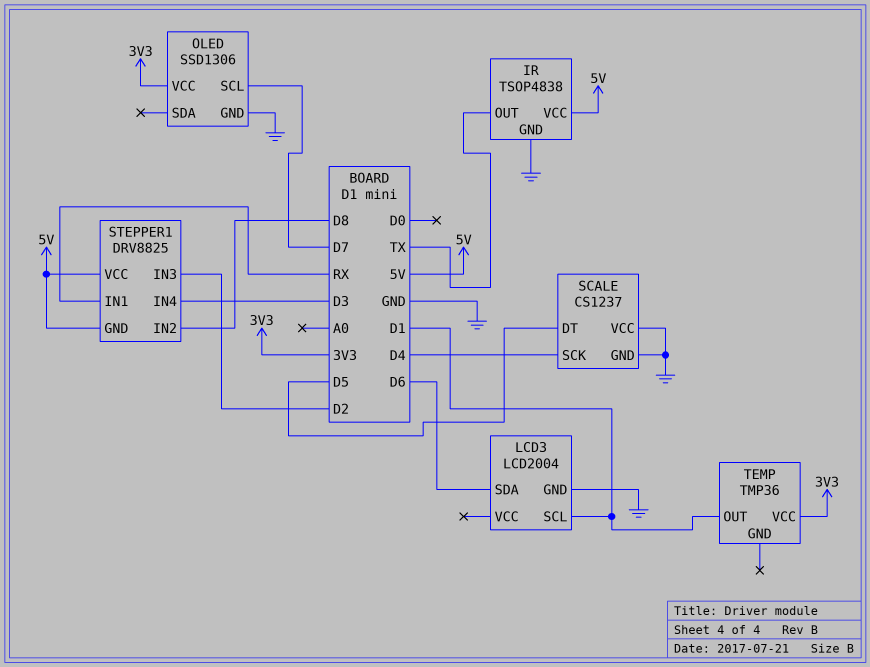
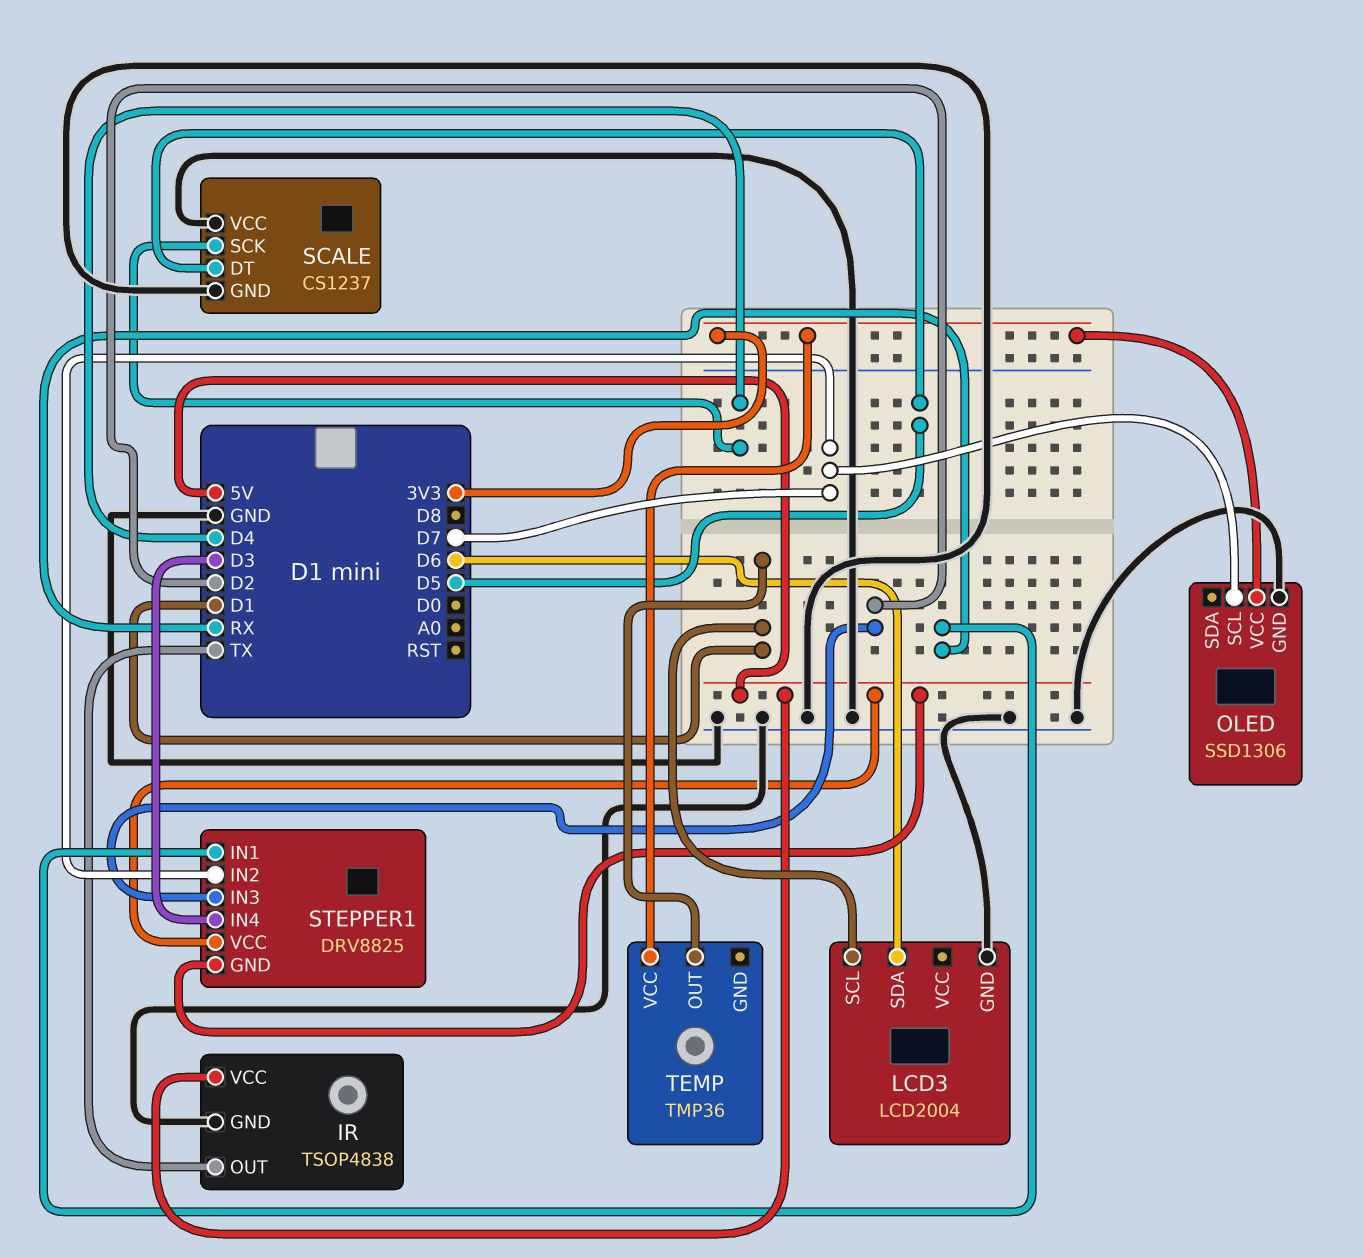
STEPPER1 pin IN2: D8 -> D7

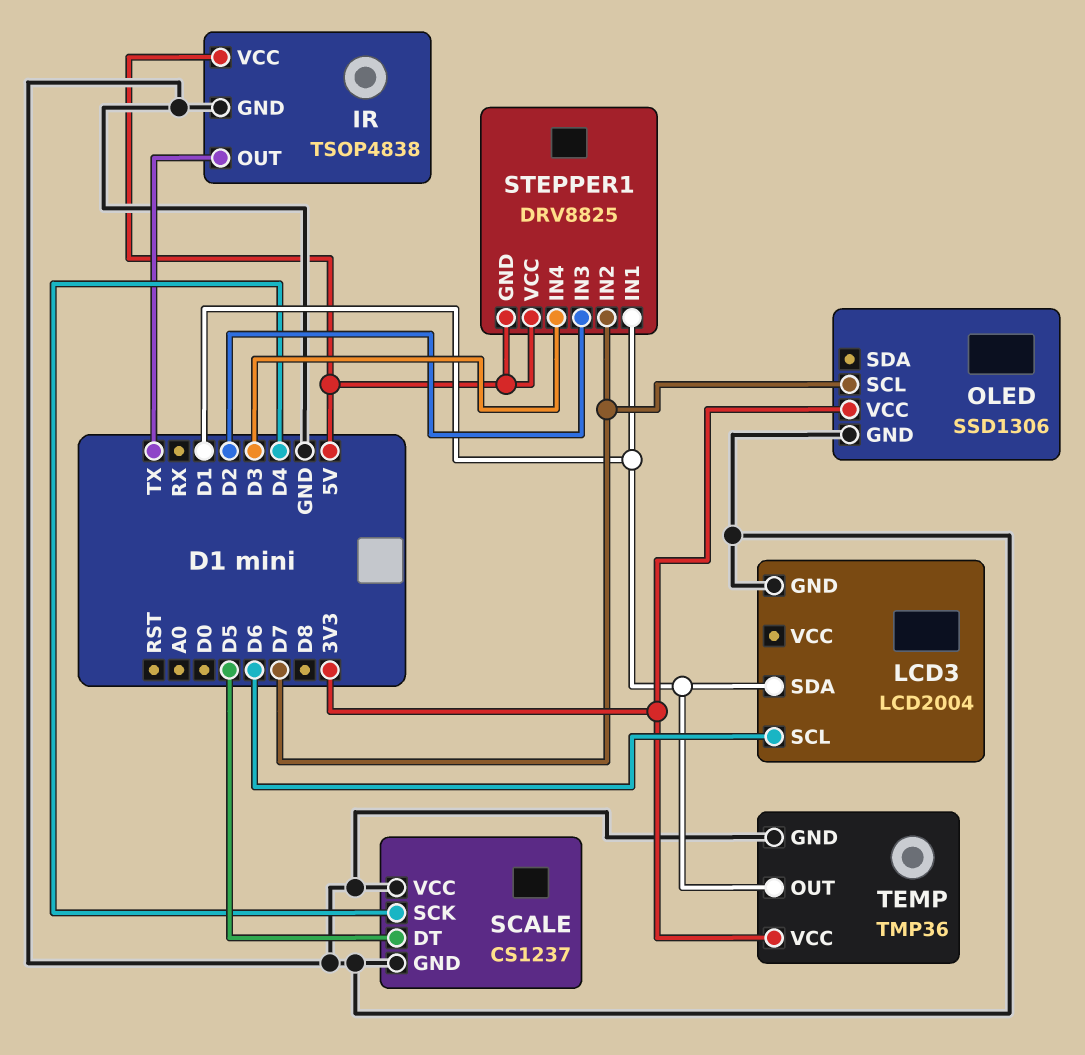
LCD3 pin SCL: D1 -> D6
LCD3 pin SDA: D6 -> D1
STEPPER1 pin IN1: RX -> D1
TEMP pin GND: none -> GND

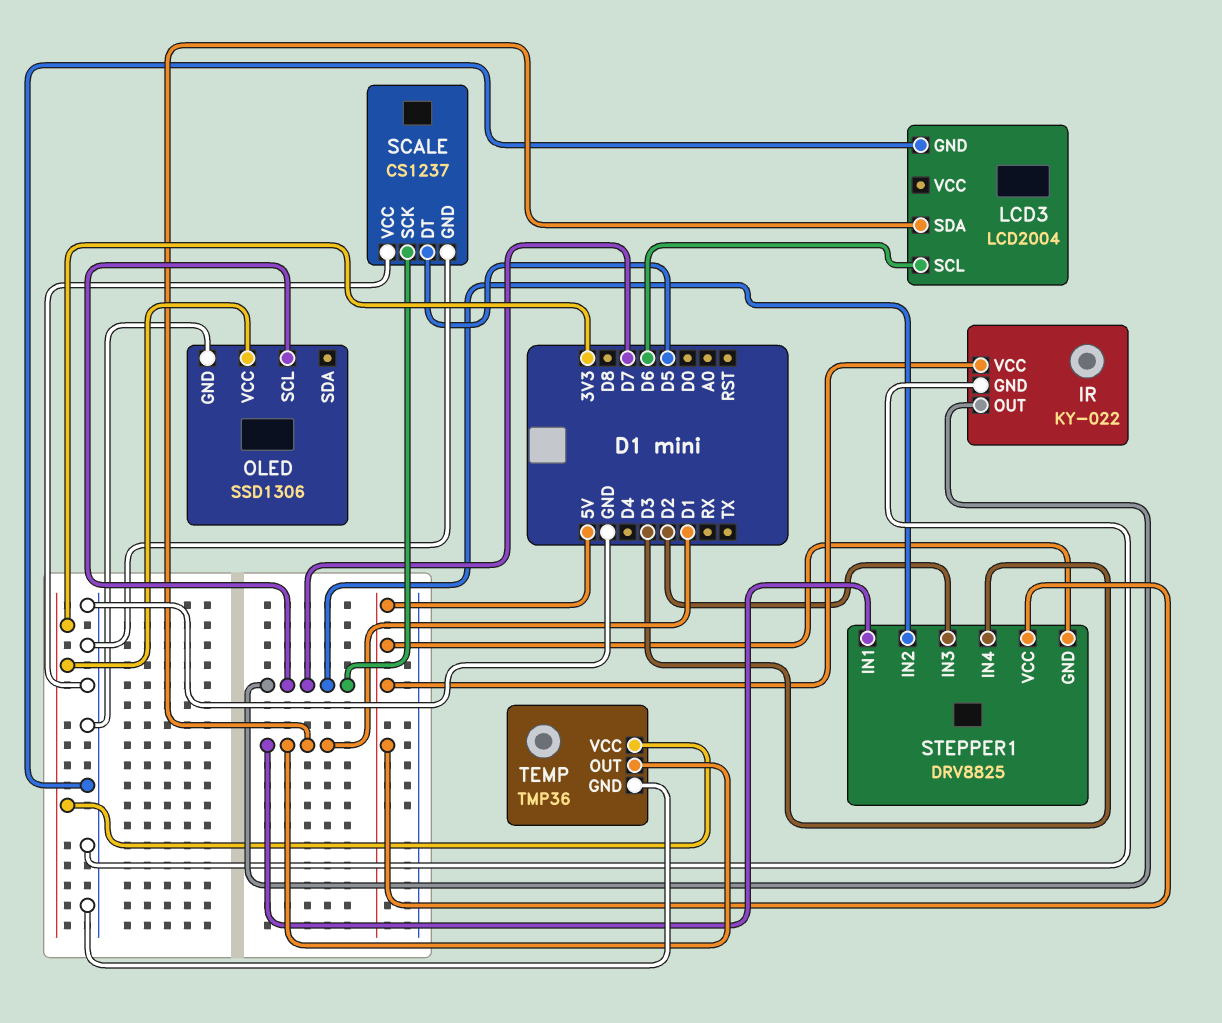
IR: TSOP4838 -> KY-022
IR pin OUT: TX -> D7
SCALE pin SCK: D4 -> D7

